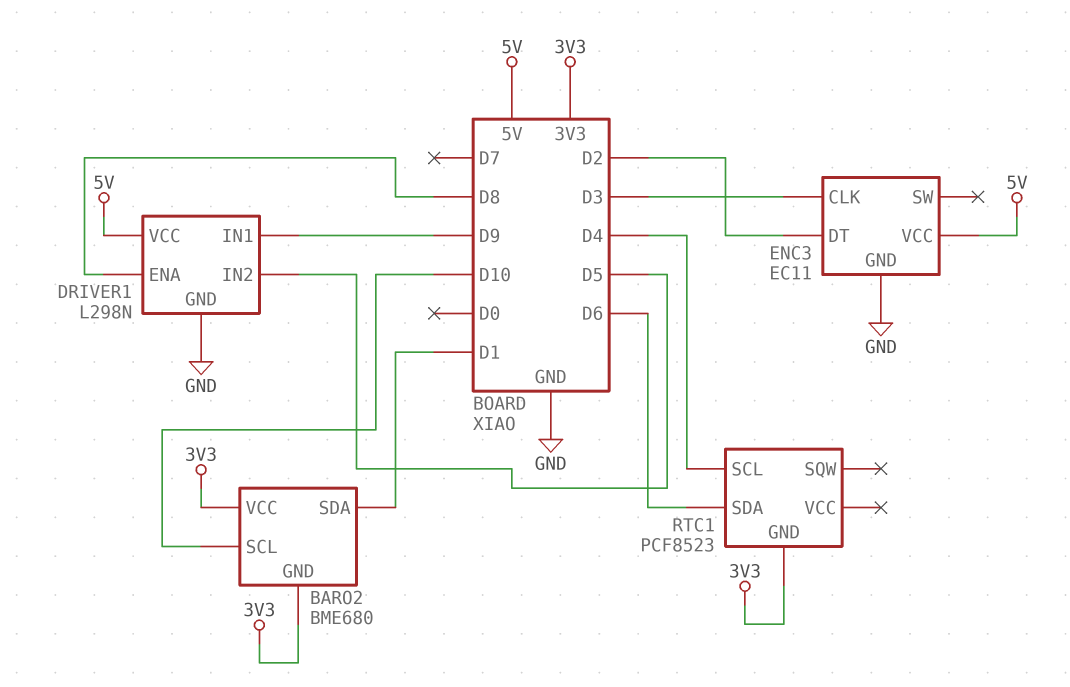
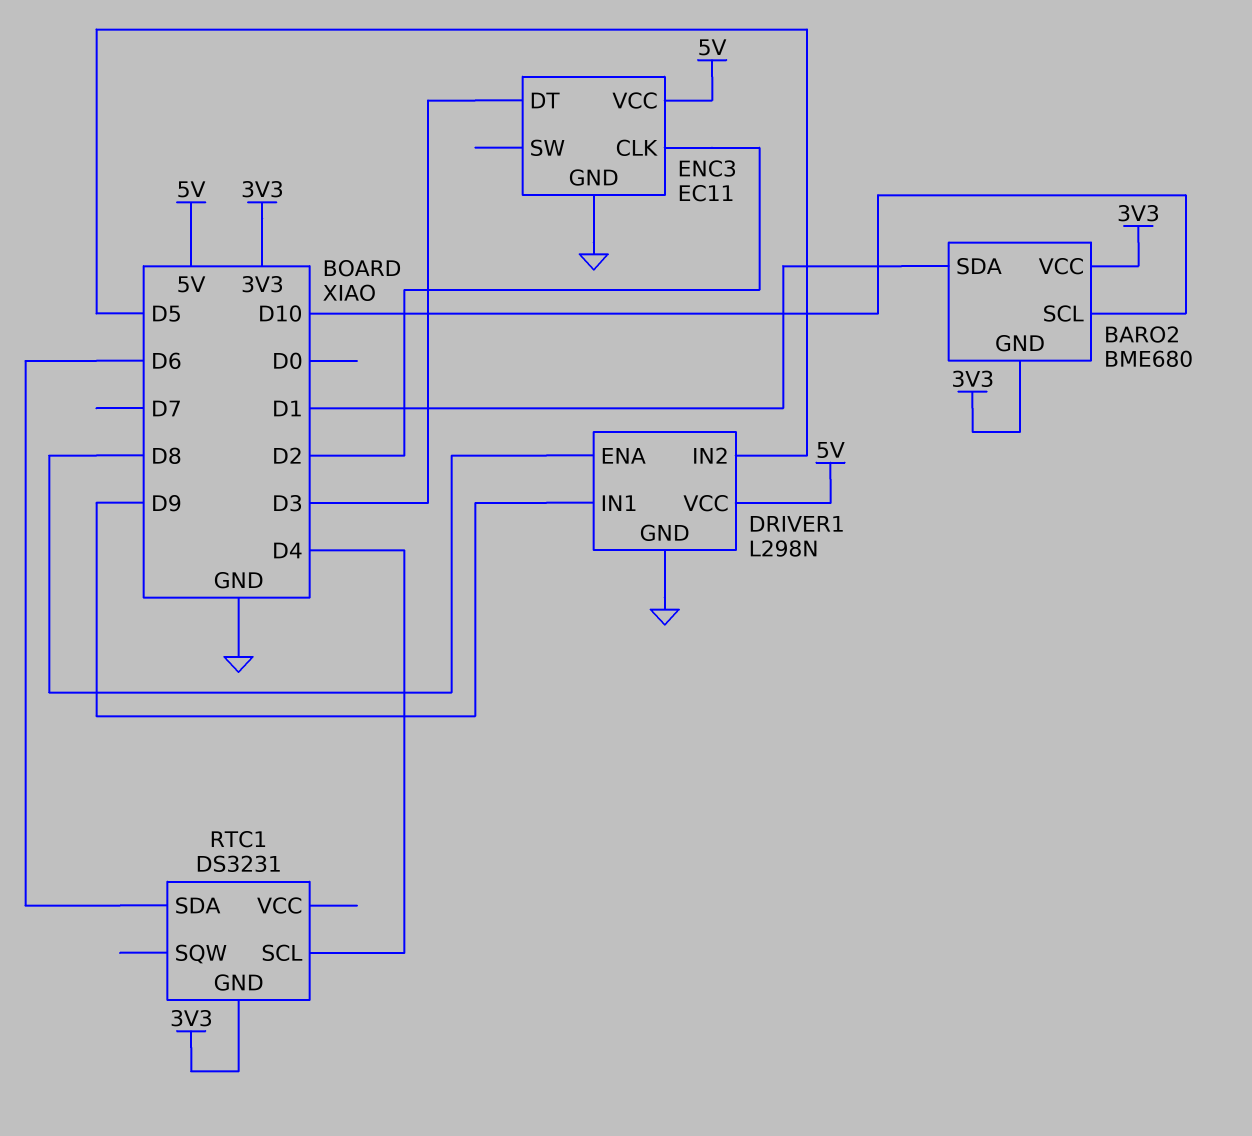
ENC3 pin CLK: D3 -> D2
ENC3 pin DT: D2 -> D3
RTC1: PCF8523 -> DS3231

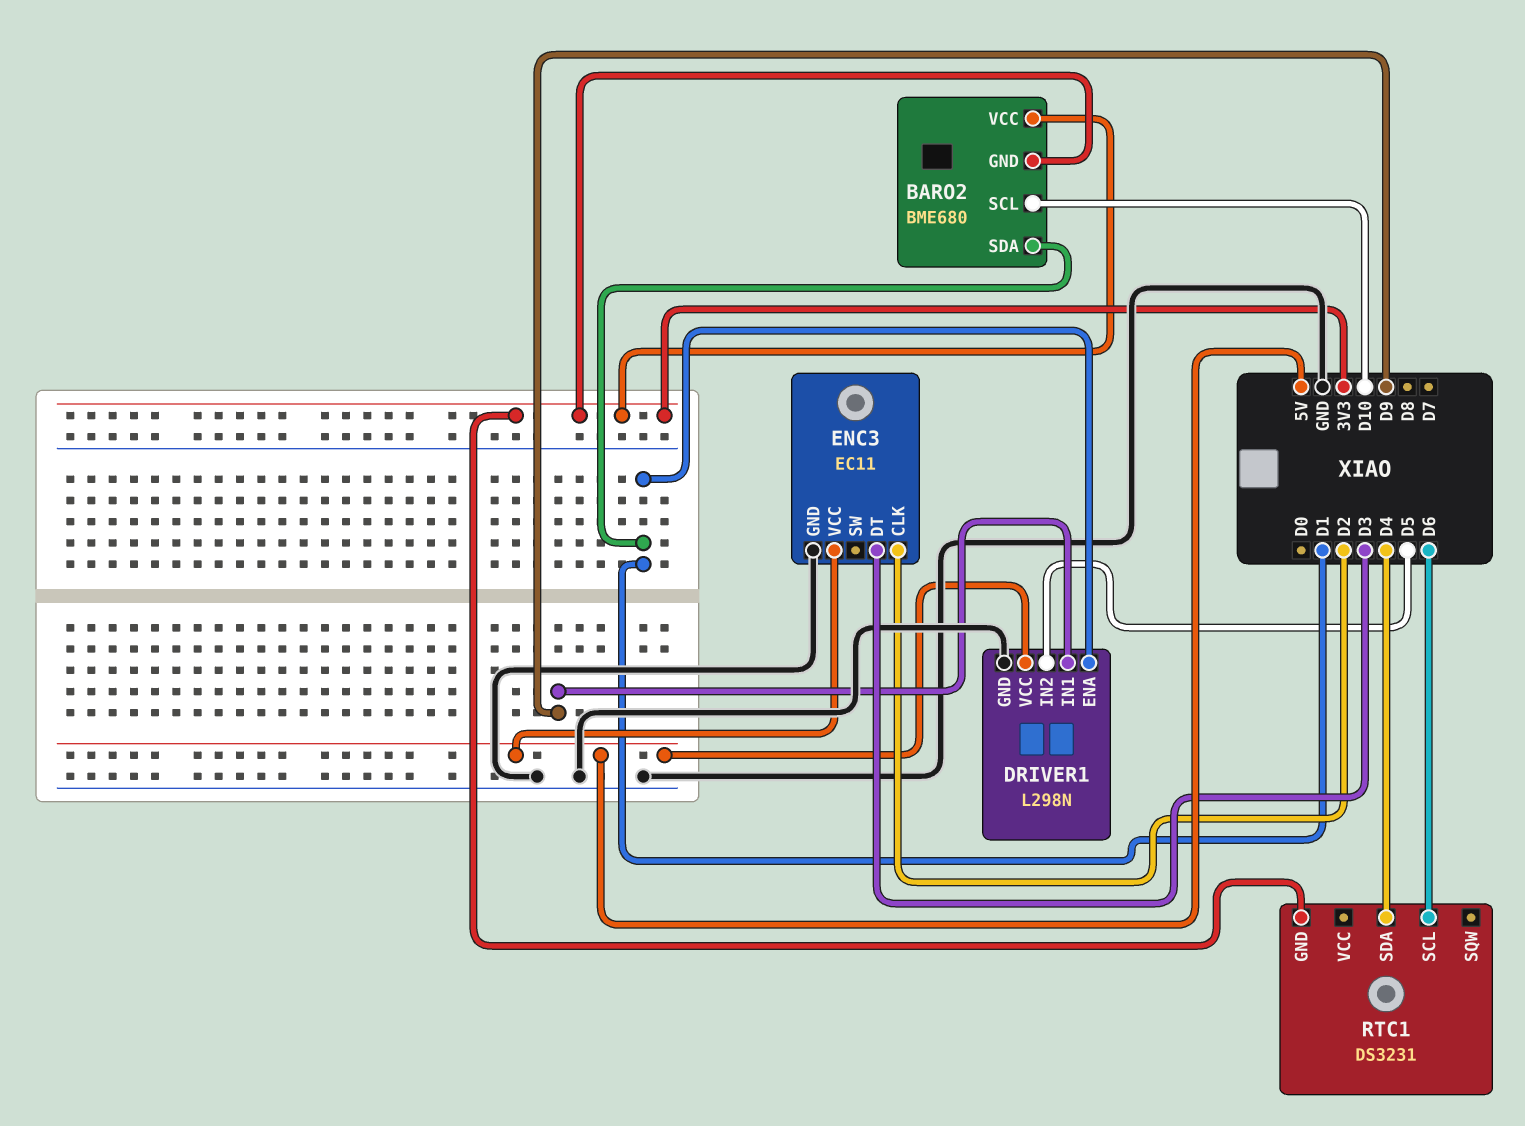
DRIVER1 pin ENA: D8 -> D1
RTC1 pin SCL: D4 -> D6
RTC1 pin SDA: D6 -> D4

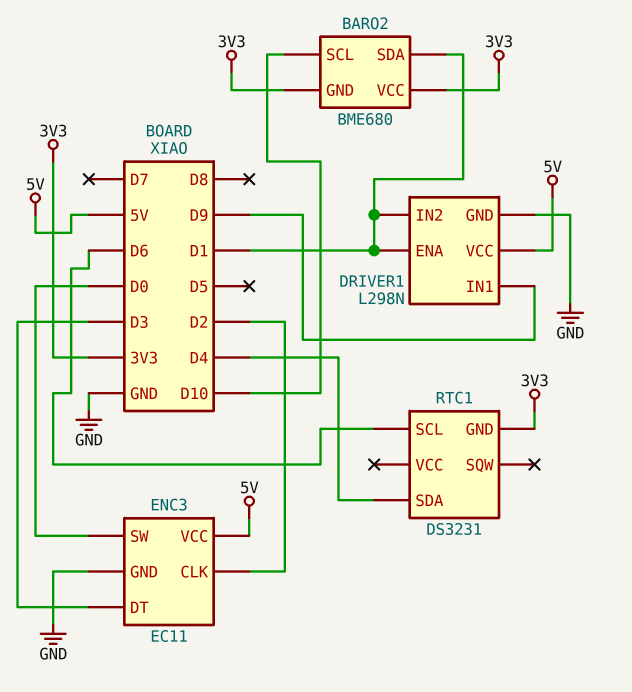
DRIVER1 pin IN2: D5 -> D1
ENC3 pin SW: none -> D0

